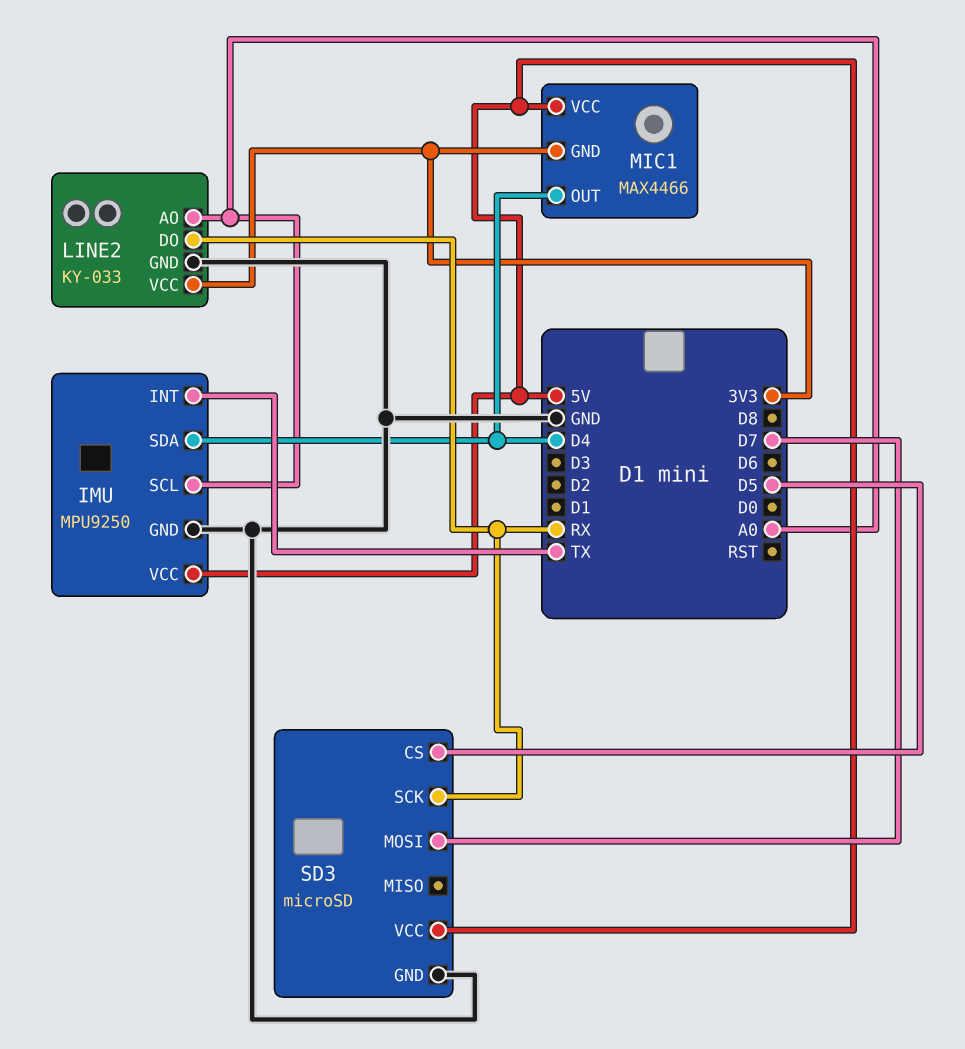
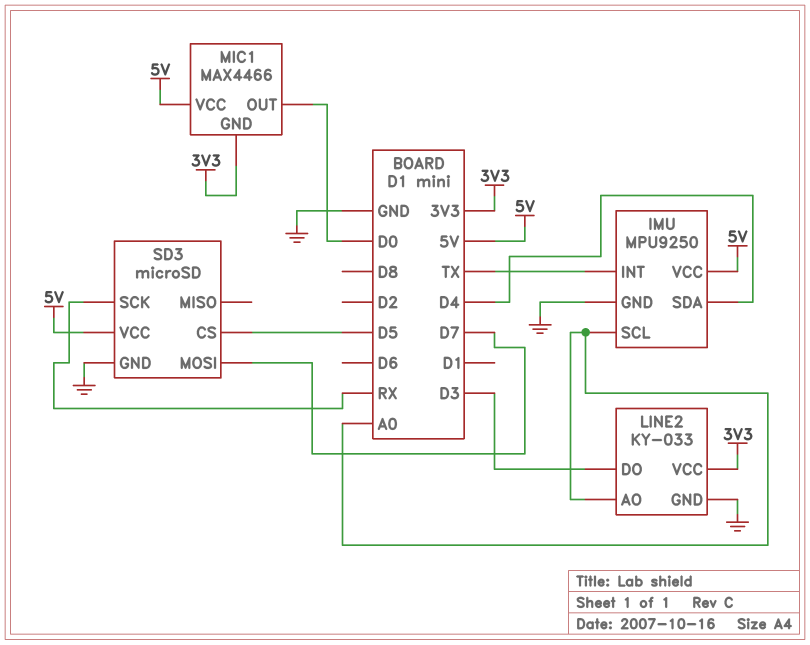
LINE2 pin DO: RX -> D3
MIC1 pin OUT: D4 -> D0

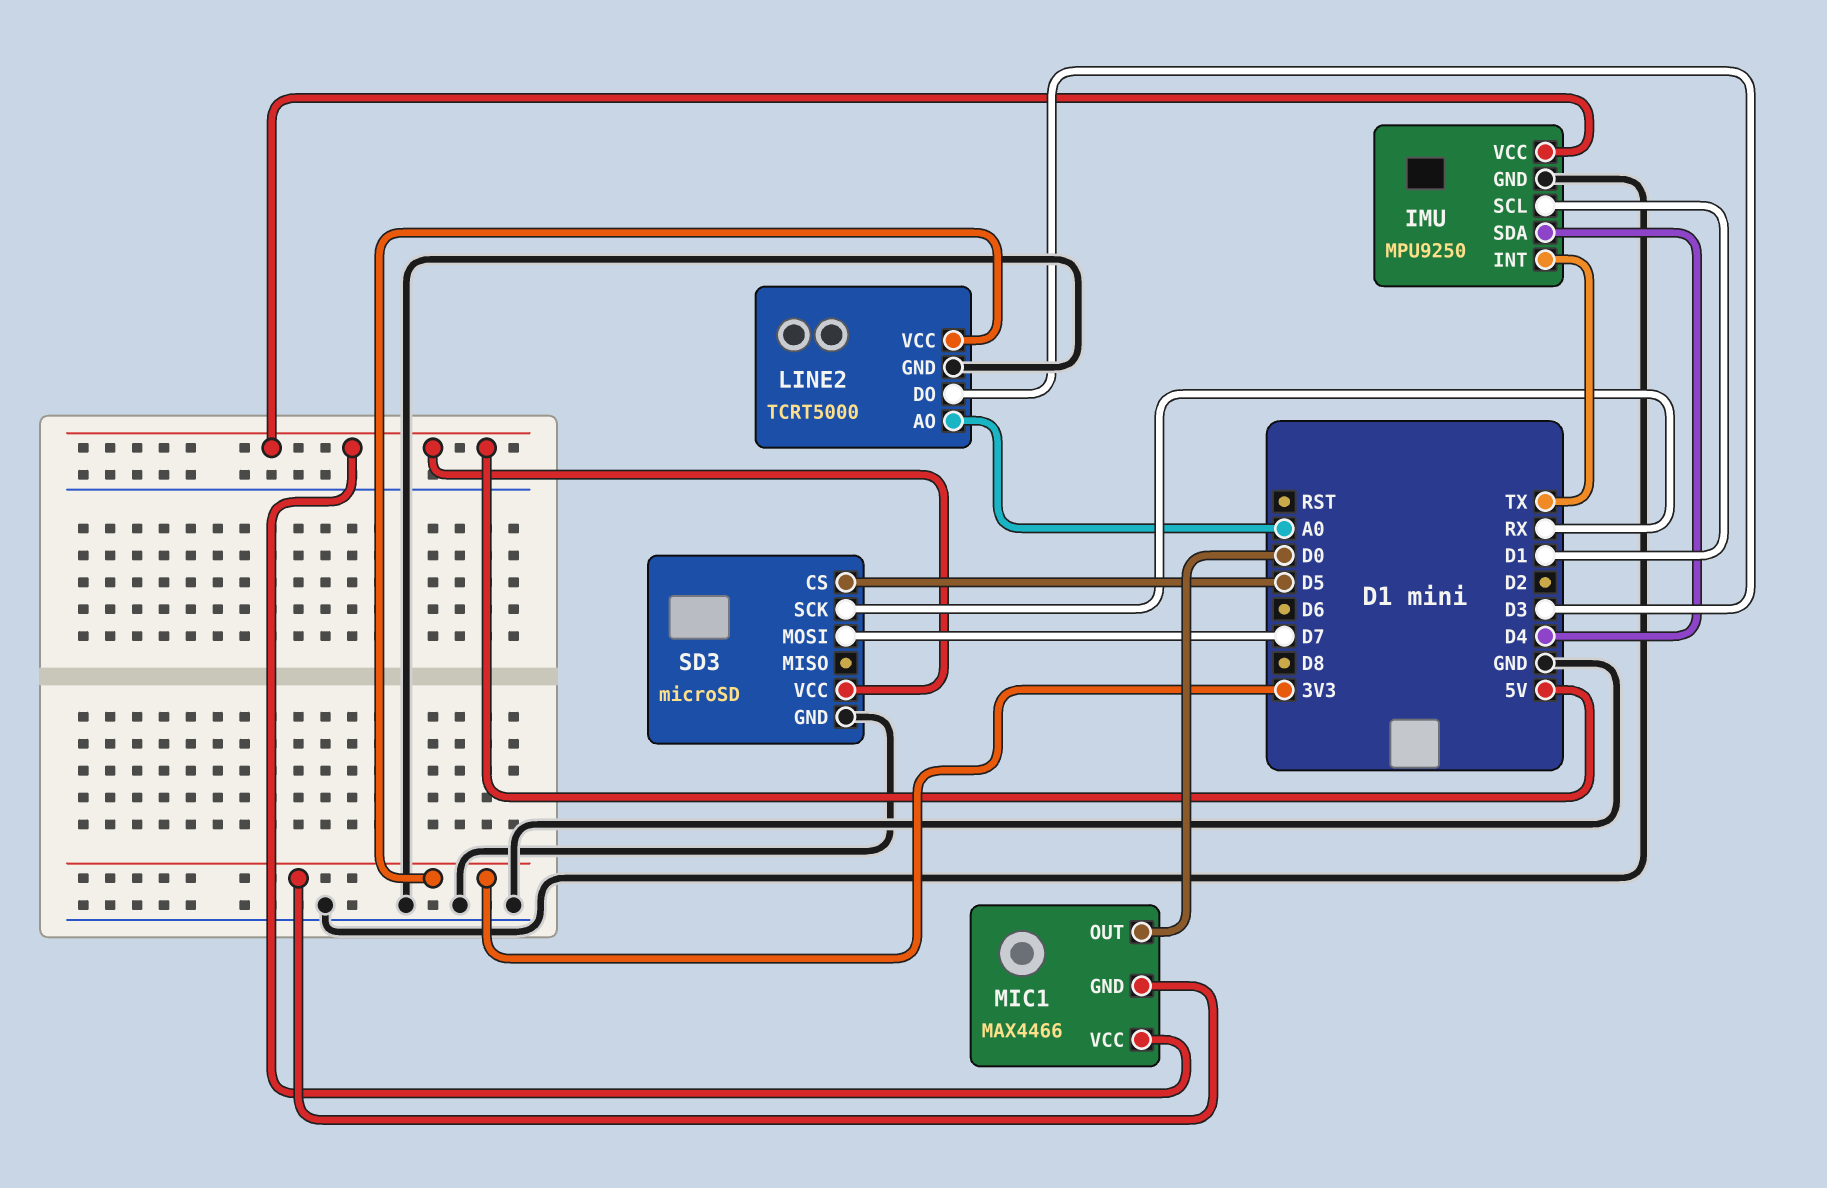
IMU pin SCL: A0 -> D1
LINE2: KY-033 -> TCRT5000

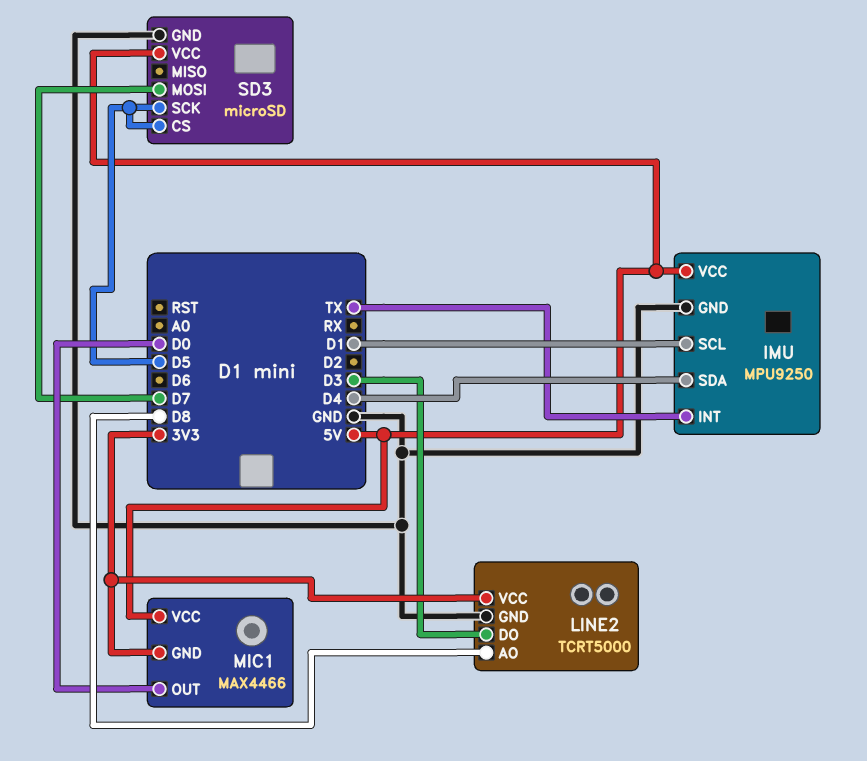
LINE2 pin AO: A0 -> D8
SD3 pin SCK: RX -> D5

